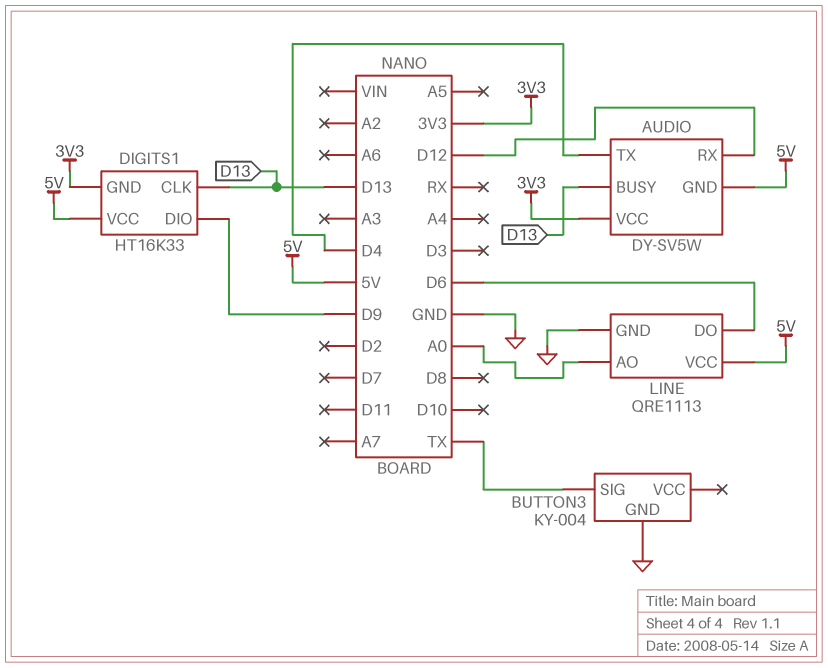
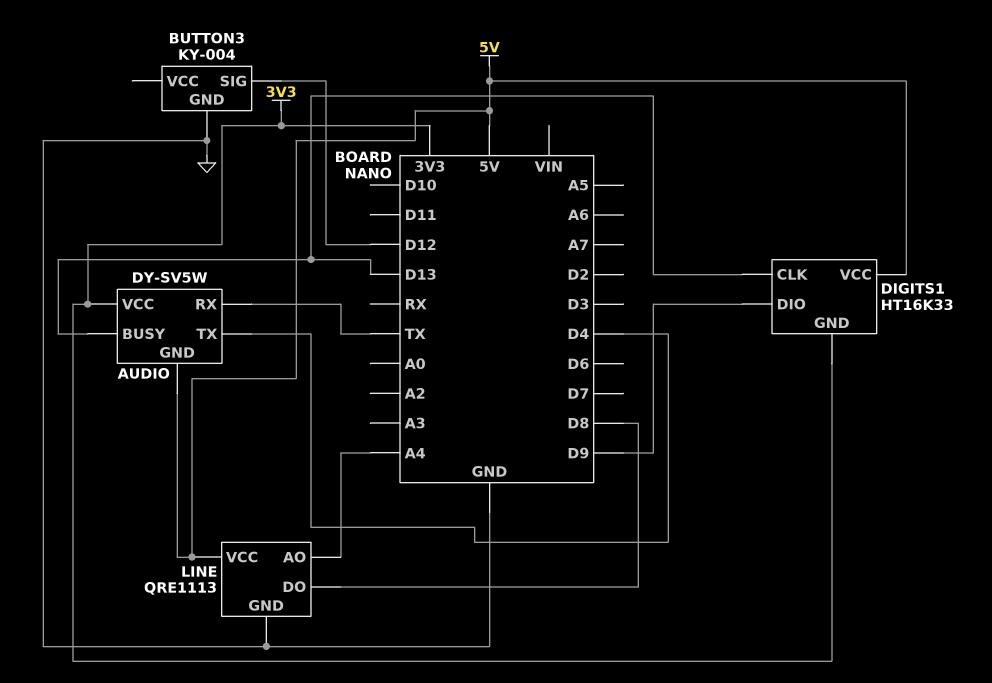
AUDIO pin RX: D12 -> TX
BUTTON3 pin SIG: TX -> D12
LINE pin AO: A0 -> A4
LINE pin DO: D6 -> D8

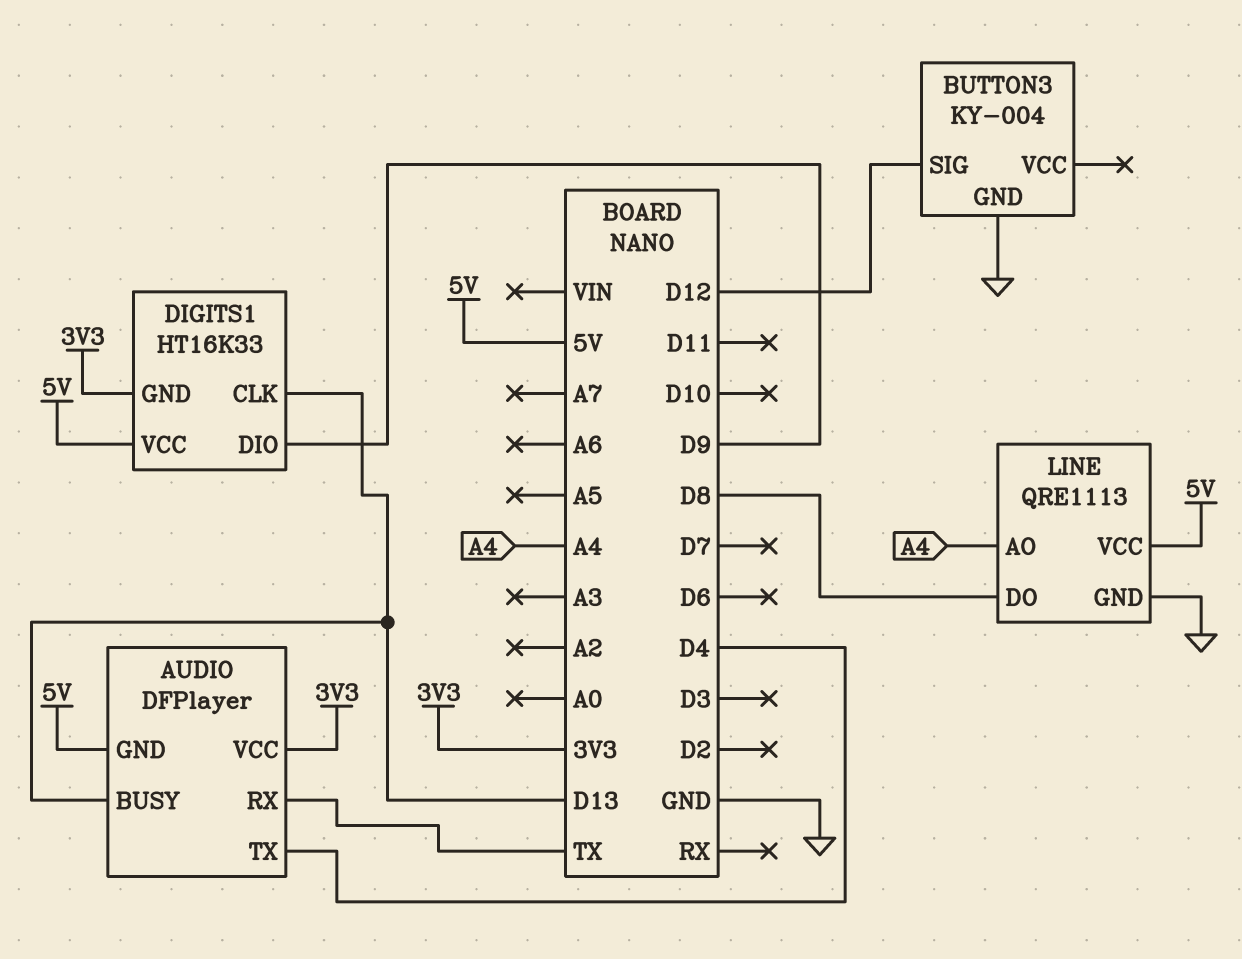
AUDIO: DY-SV5W -> DFPlayer

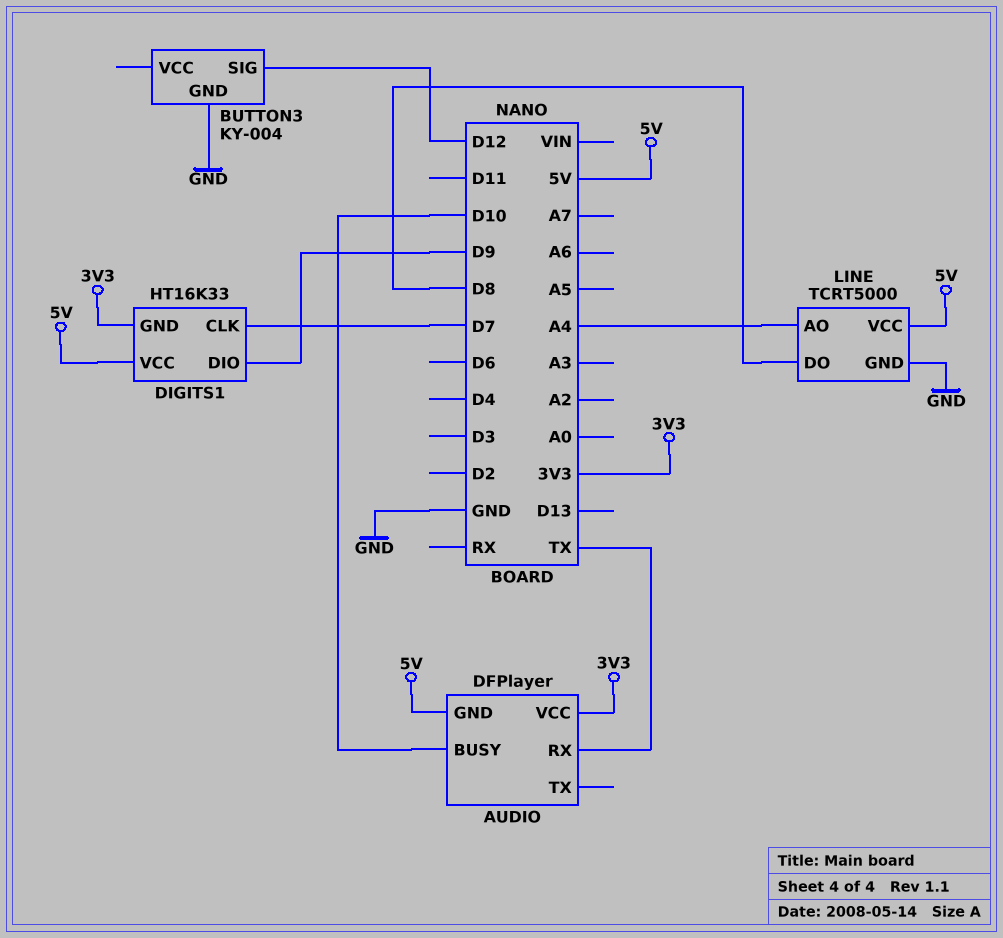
AUDIO pin BUSY: D13 -> D10
AUDIO pin TX: D4 -> none
DIGITS1 pin CLK: D13 -> D7
LINE: QRE1113 -> TCRT5000

